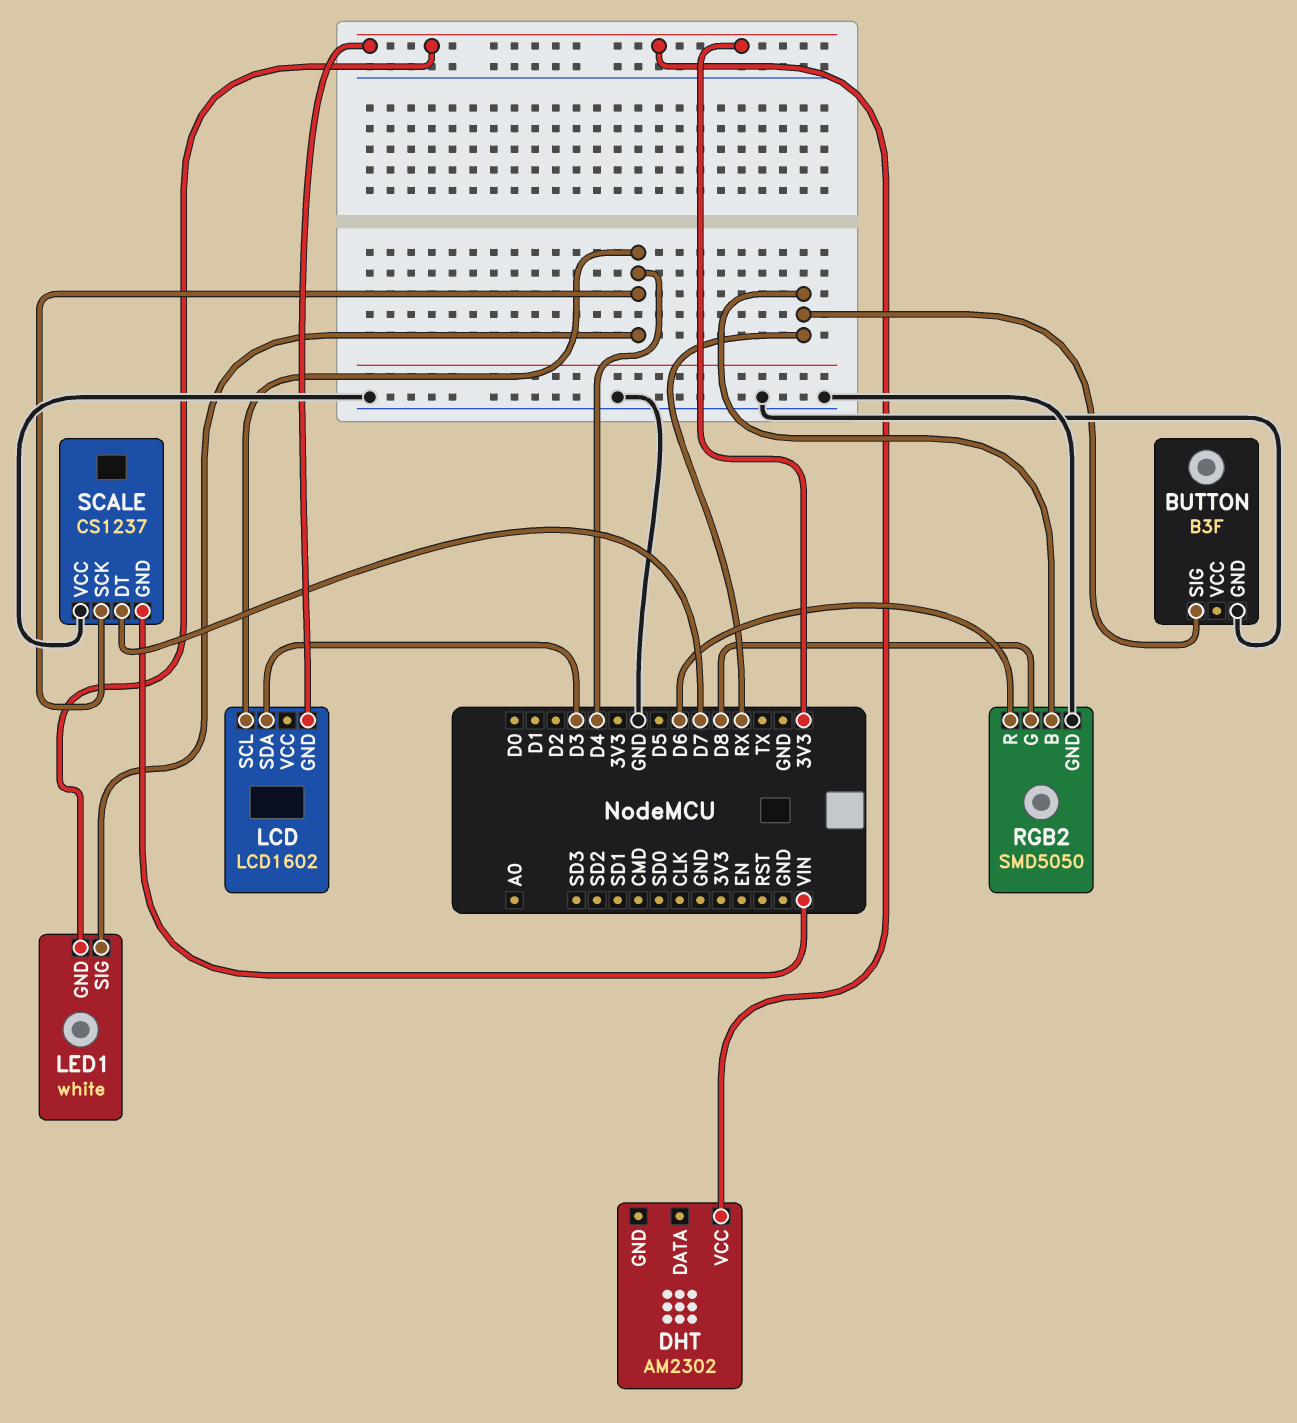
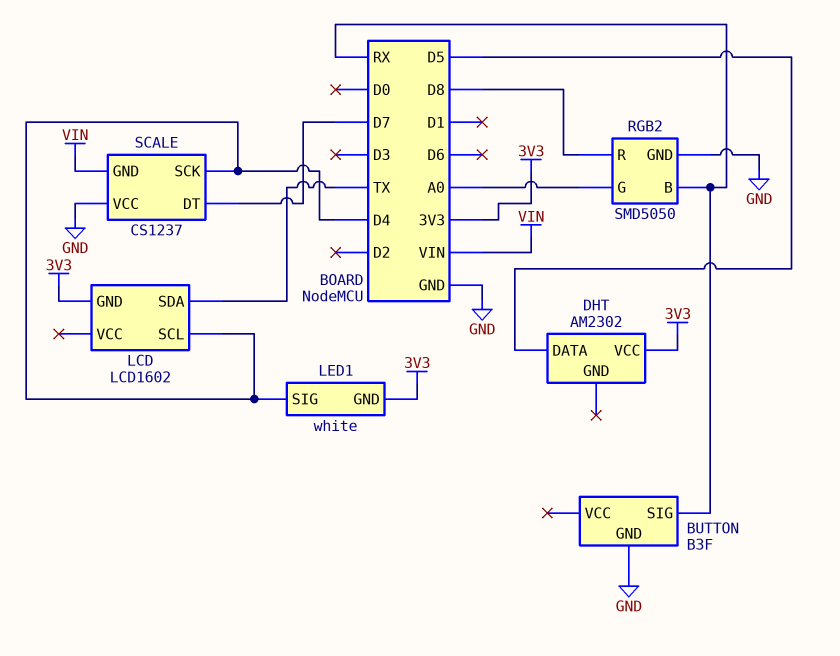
DHT pin DATA: none -> D5
LCD pin SDA: D3 -> TX
RGB2 pin G: D8 -> A0
RGB2 pin R: D6 -> D8

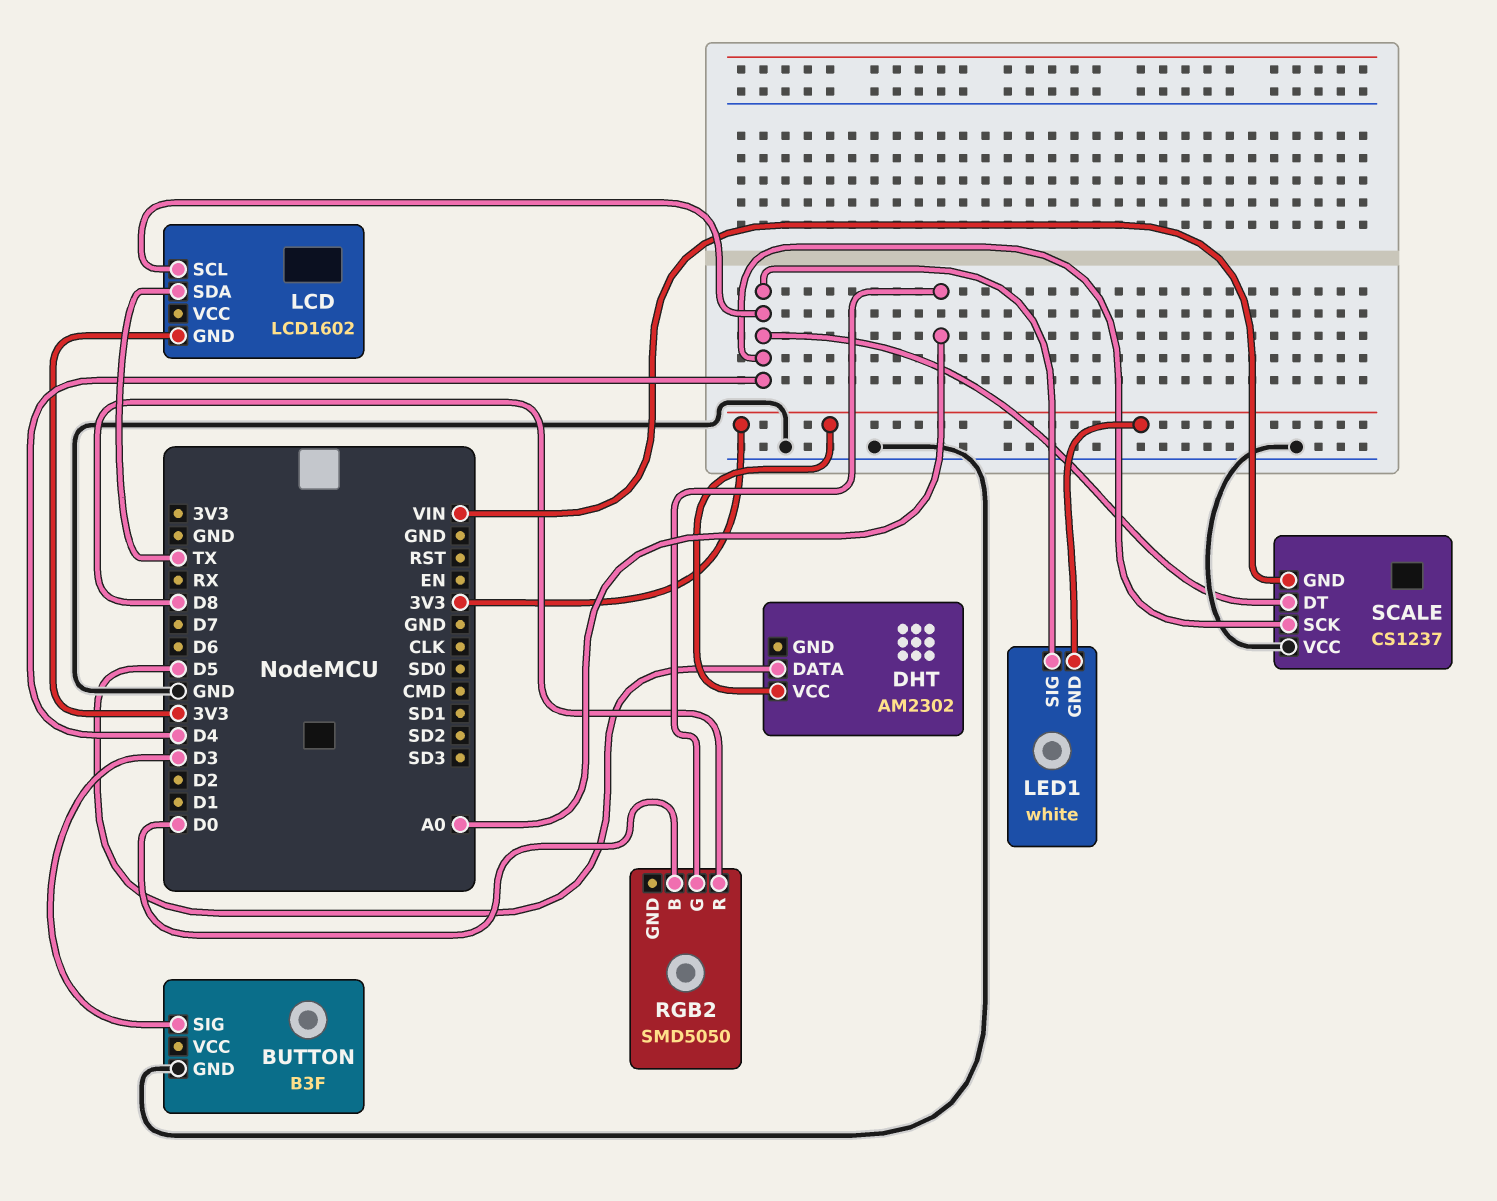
BUTTON pin SIG: RX -> D3
RGB2 pin B: RX -> D0
RGB2 pin GND: GND -> none
SCALE pin DT: D7 -> D4

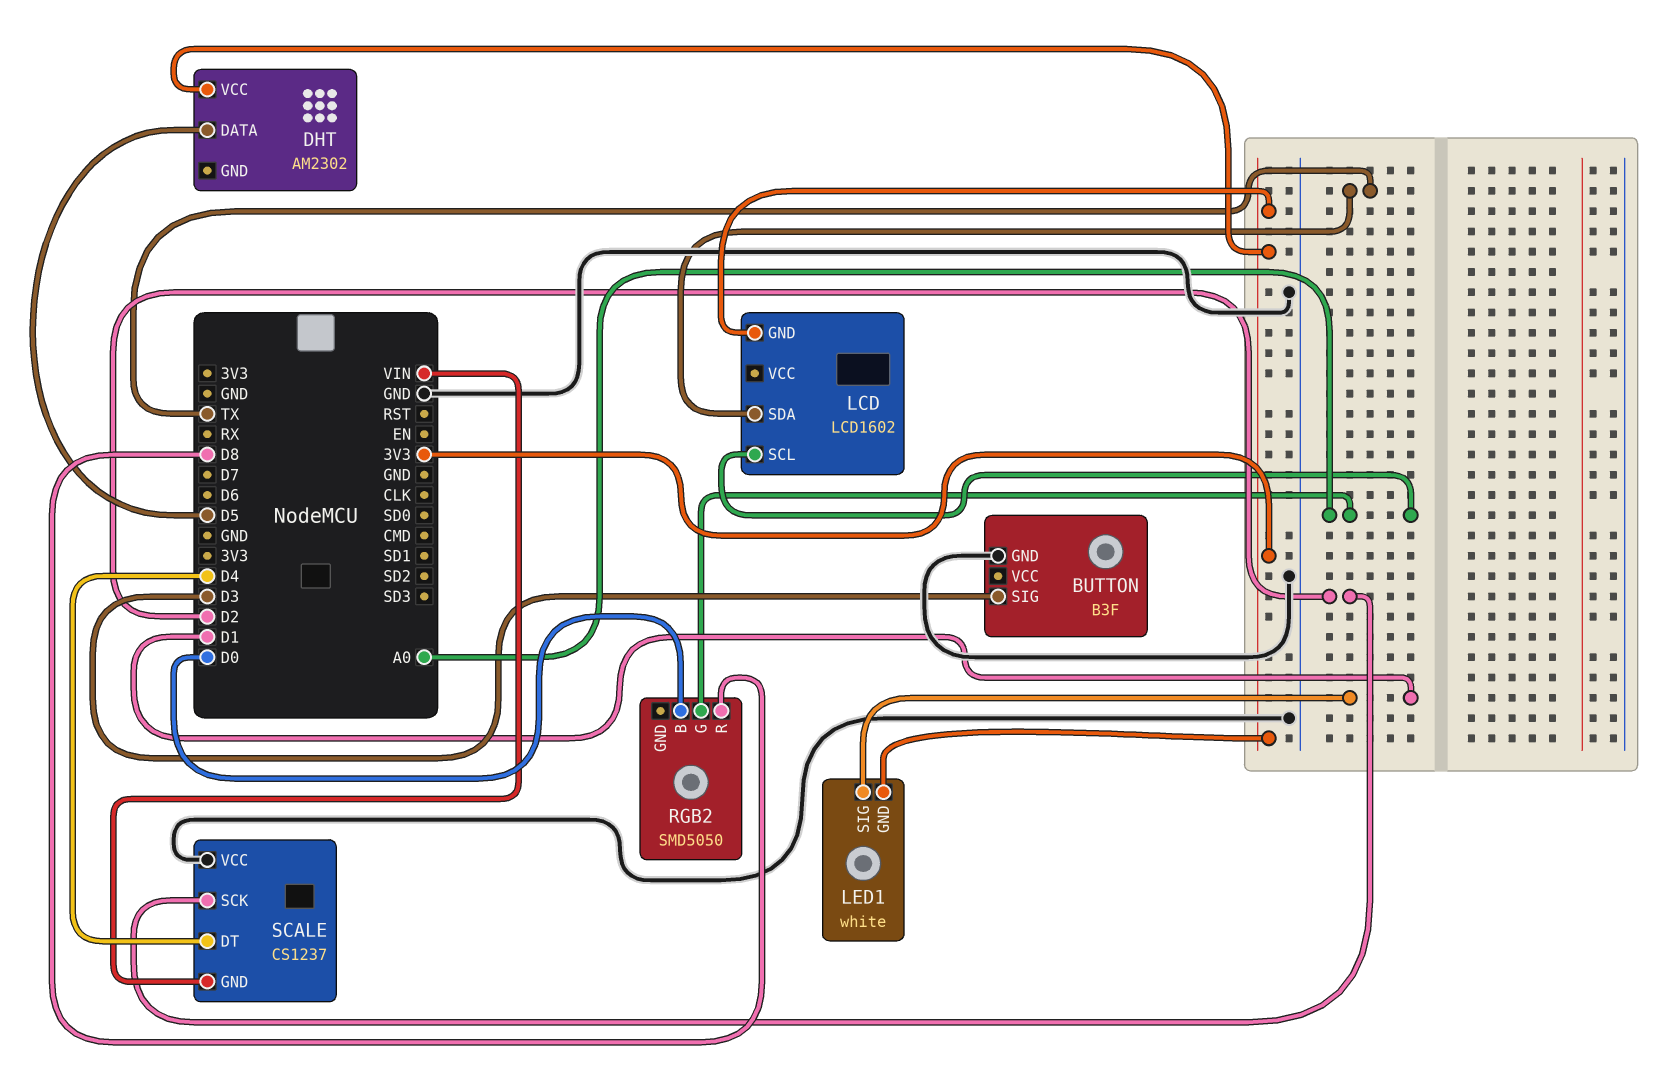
LCD pin SCL: D4 -> A0
LED1 pin SIG: D4 -> D1
SCALE pin SCK: D4 -> D2

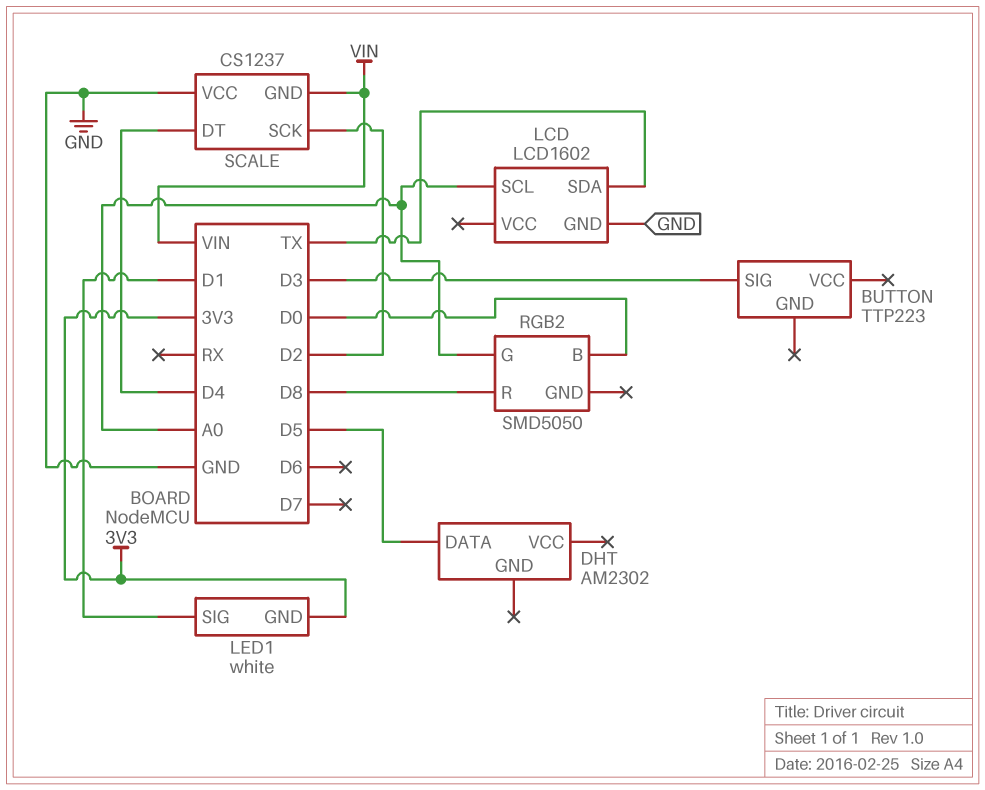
BUTTON: B3F -> TTP223
BUTTON pin GND: GND -> none
DHT pin VCC: 3V3 -> none
LCD pin GND: 3V3 -> GND

